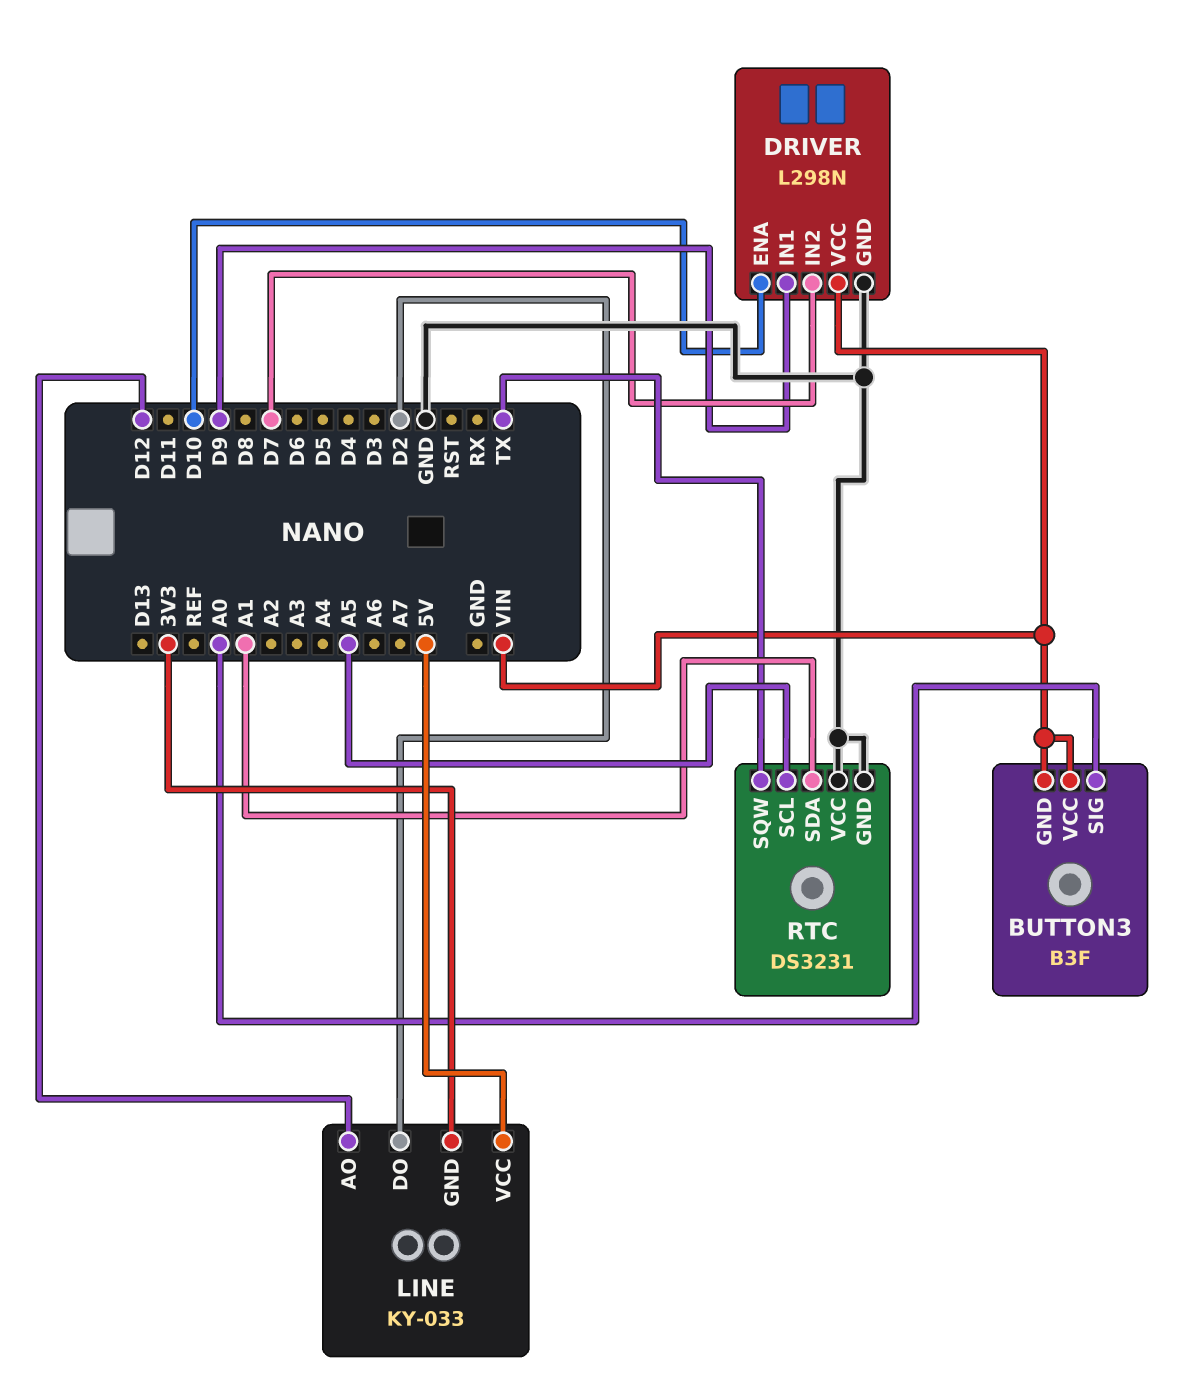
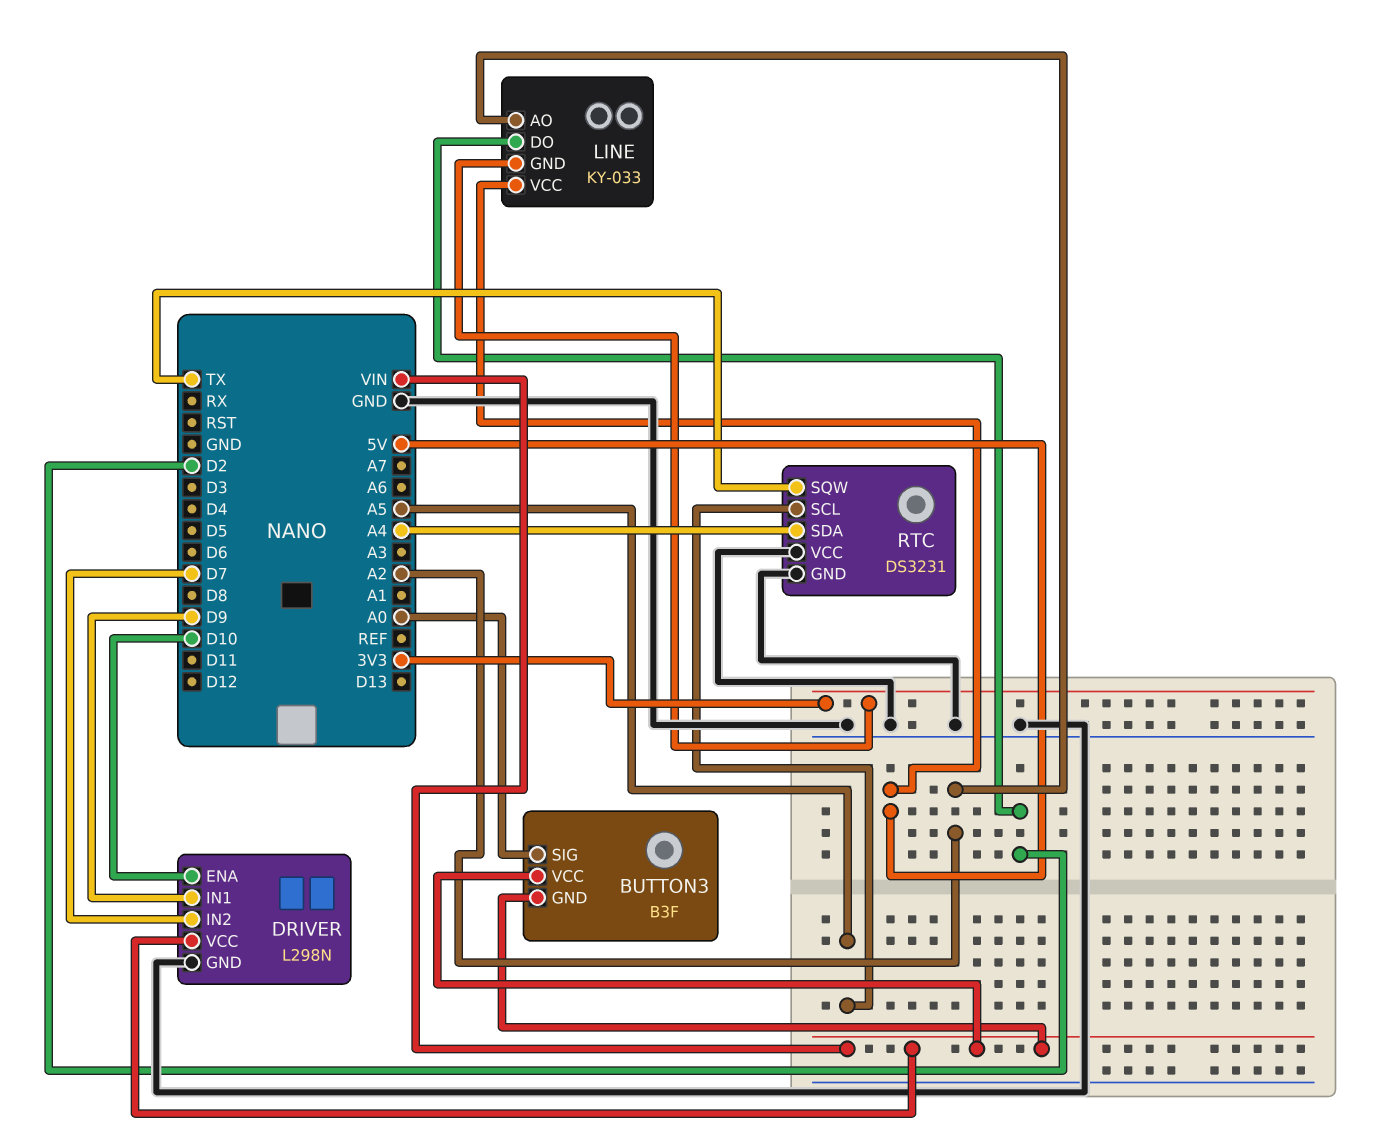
LINE pin AO: D12 -> A2
RTC pin SDA: A1 -> A4

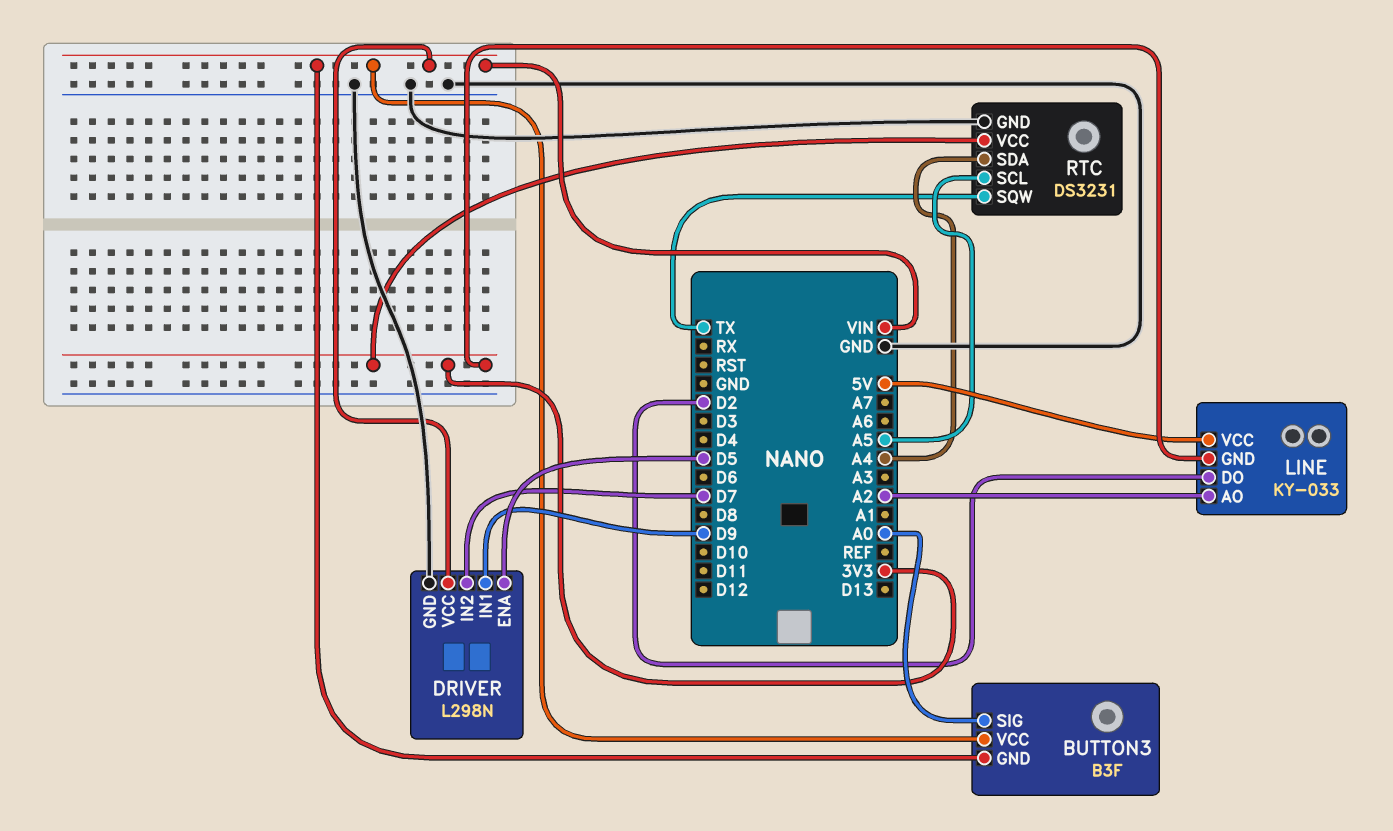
DRIVER pin ENA: D10 -> D5
RTC pin VCC: GND -> 3V3

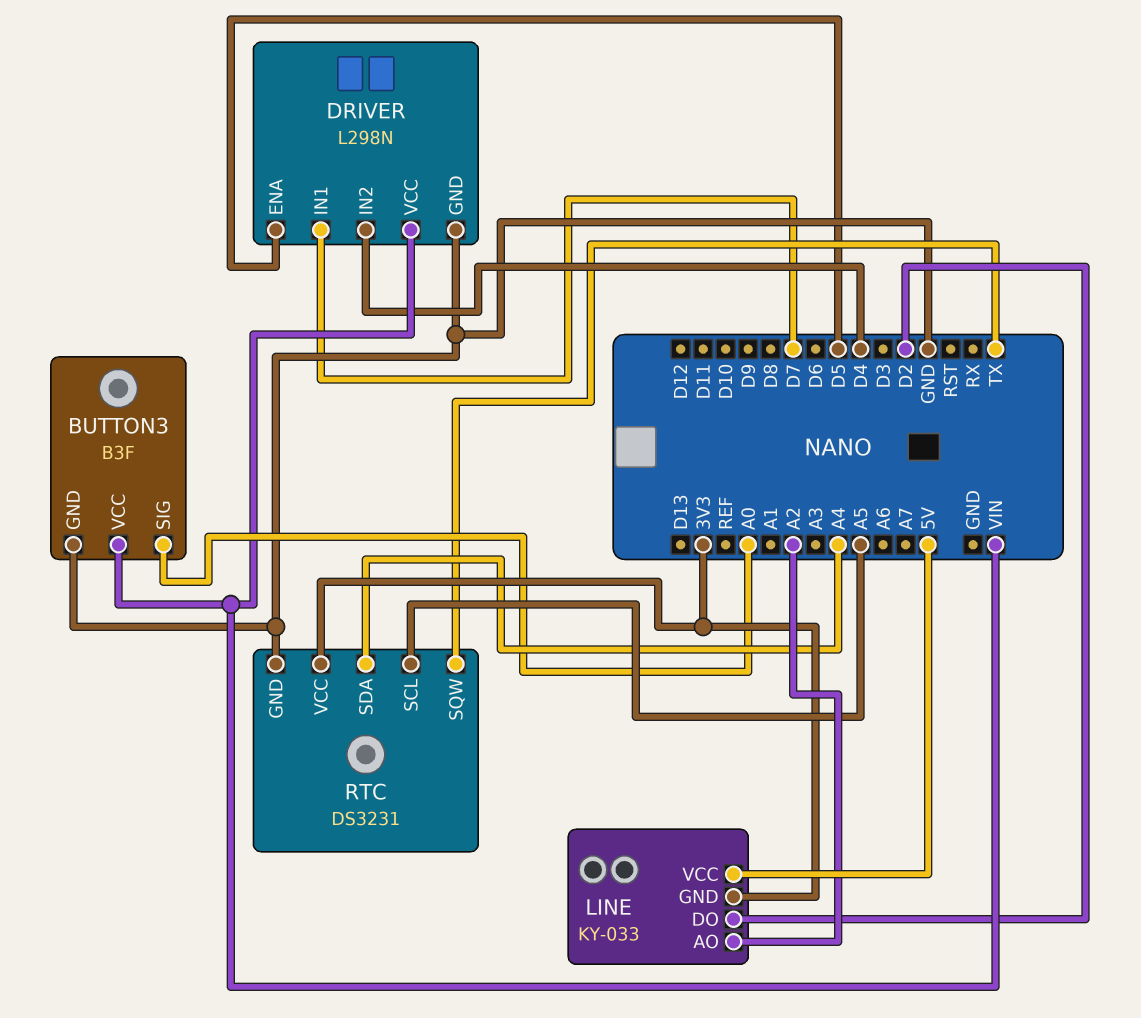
BUTTON3 pin GND: VIN -> GND
DRIVER pin IN1: D9 -> D7
DRIVER pin IN2: D7 -> D4

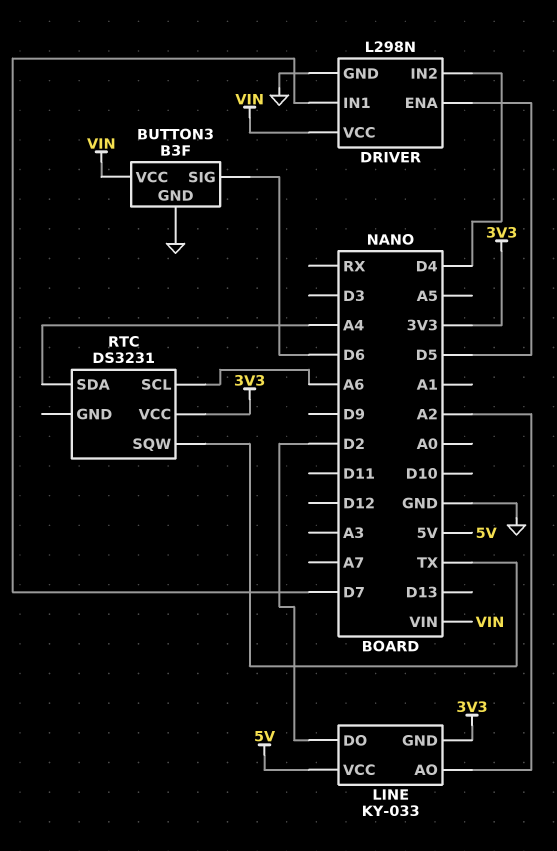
BUTTON3 pin SIG: A0 -> D6
RTC pin GND: GND -> none
RTC pin SCL: A5 -> A6

